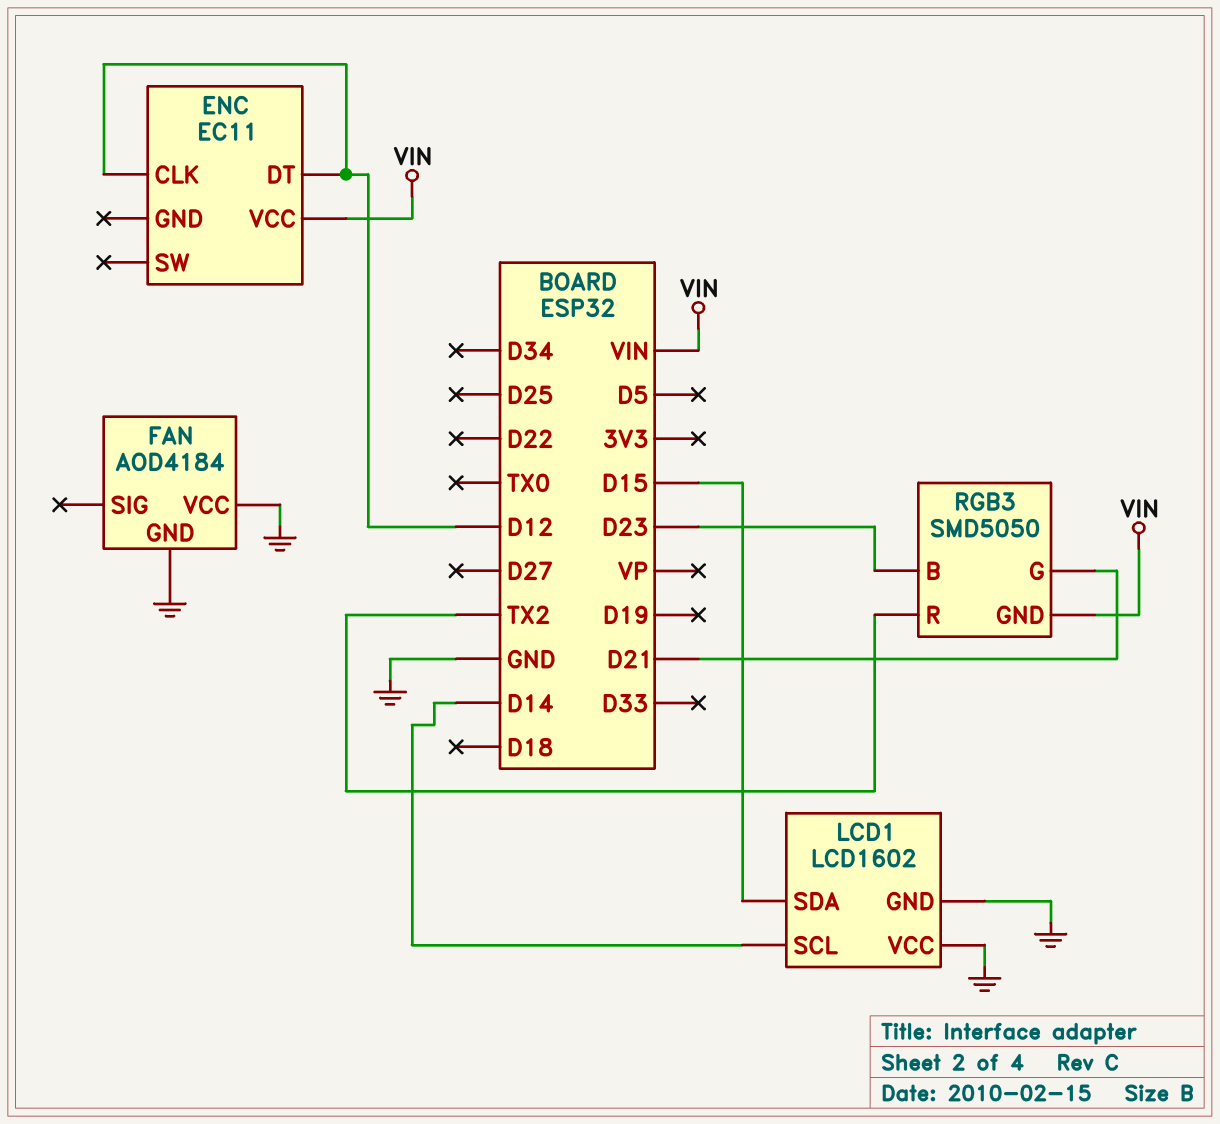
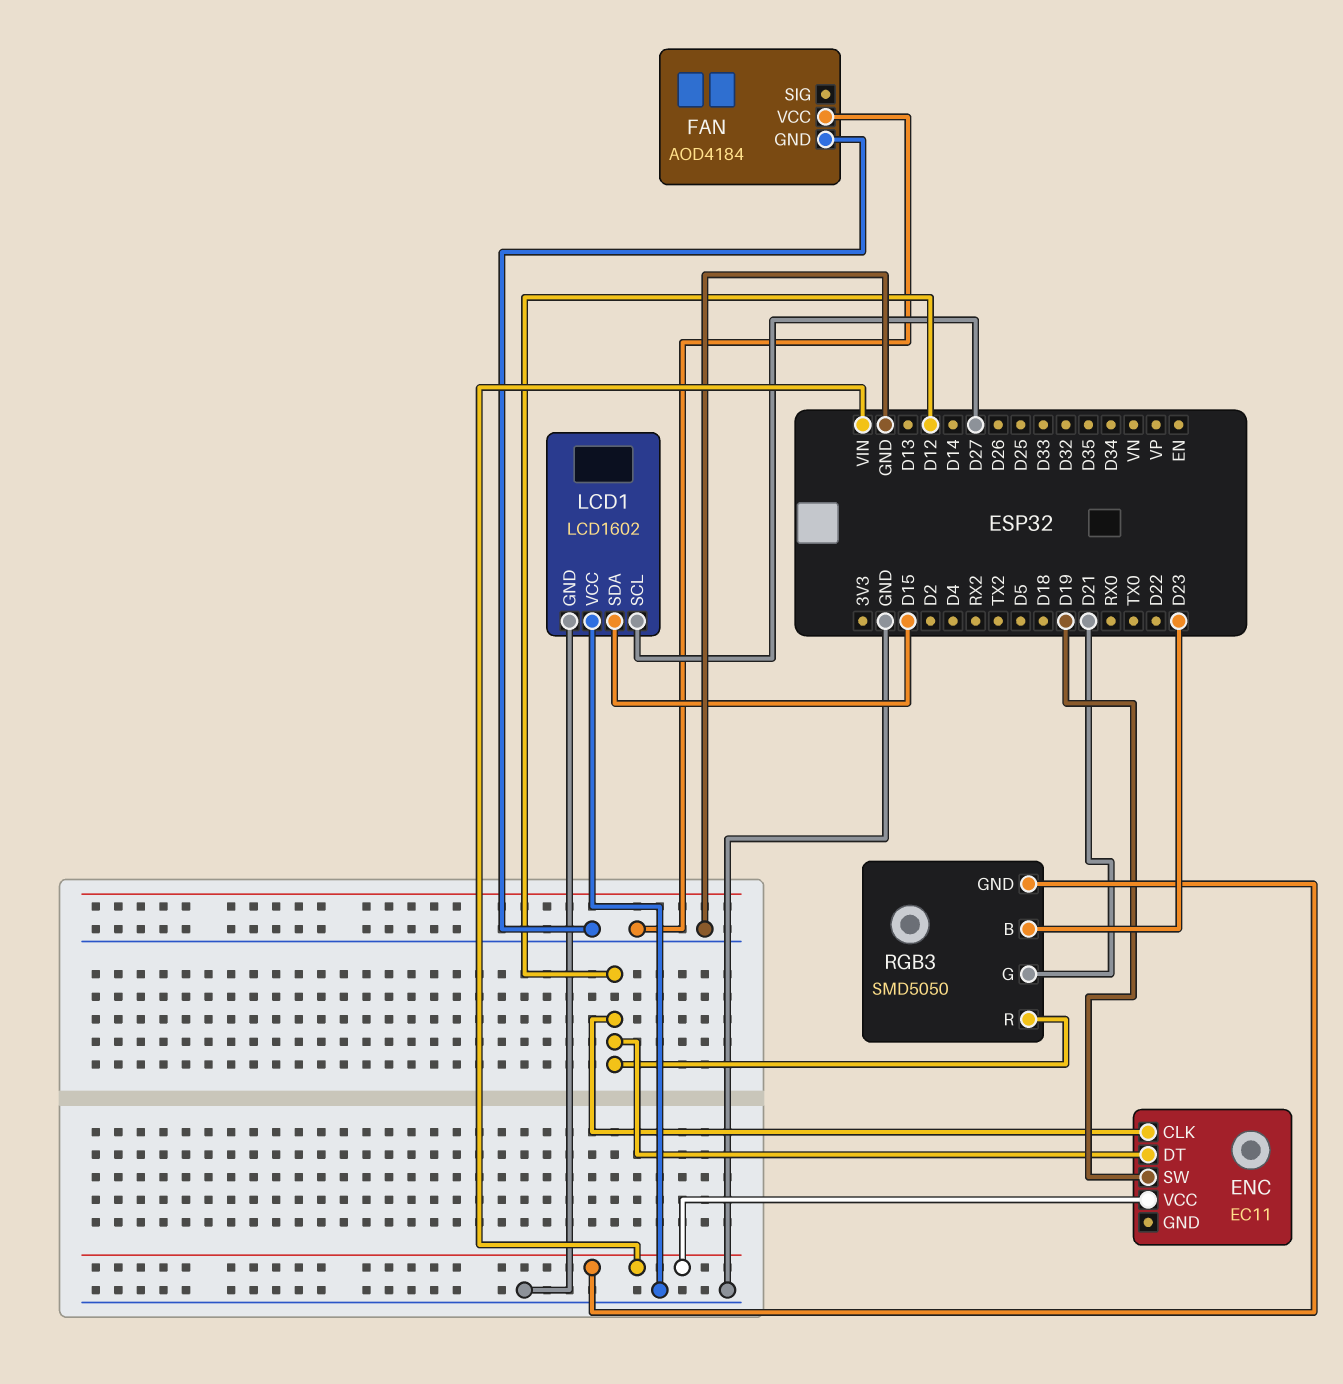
ENC pin SW: none -> D19
LCD1 pin SCL: D14 -> D27
RGB3 pin R: TX2 -> D12

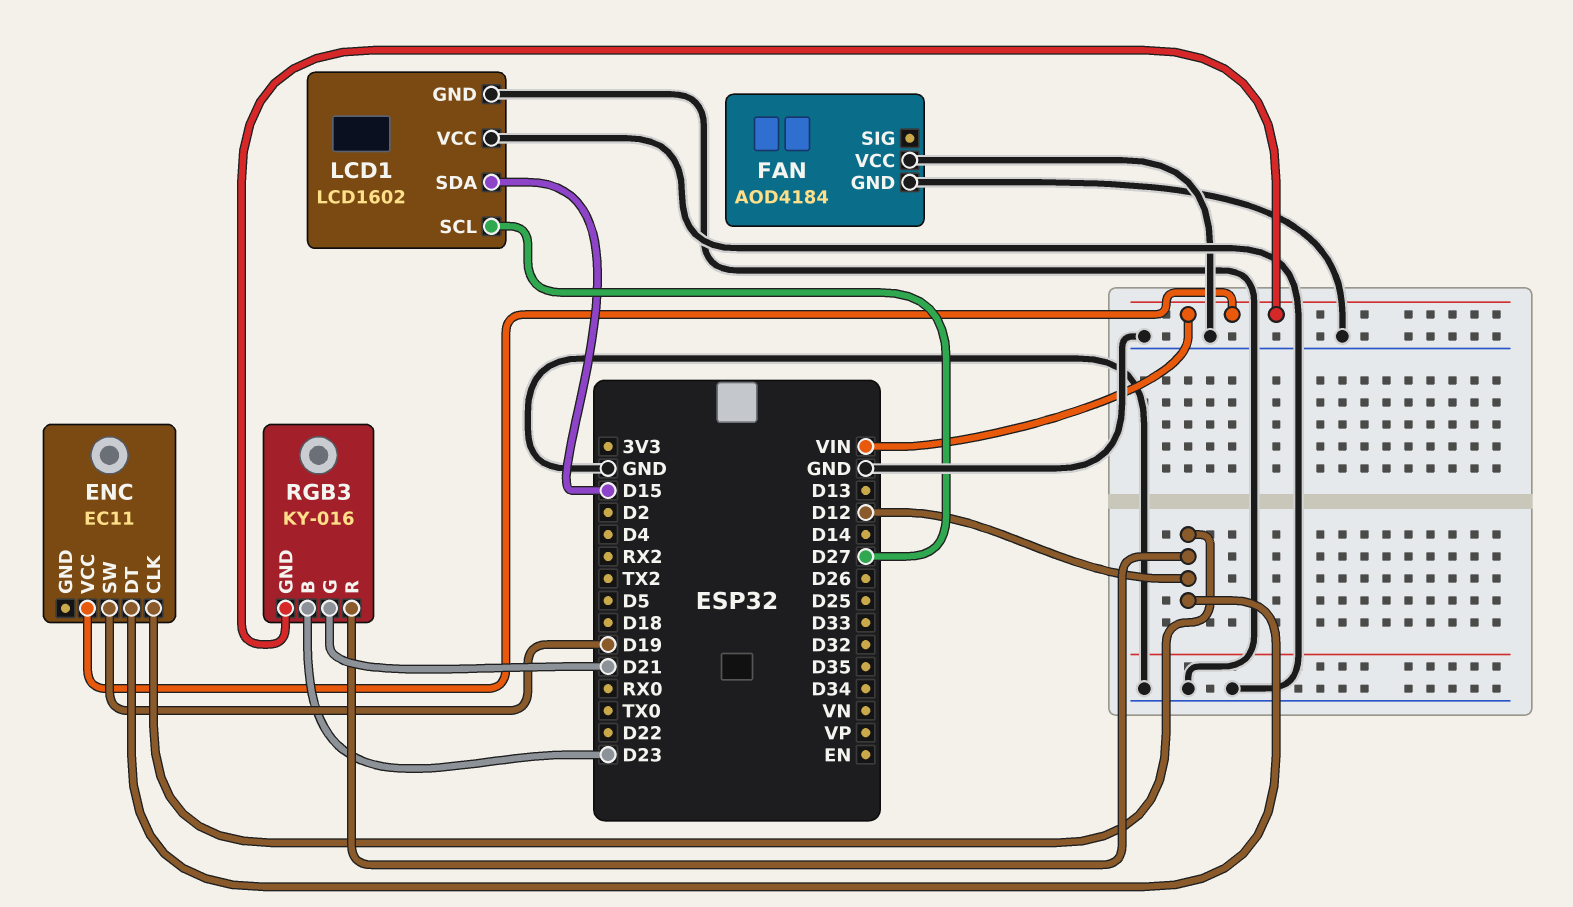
RGB3: SMD5050 -> KY-016

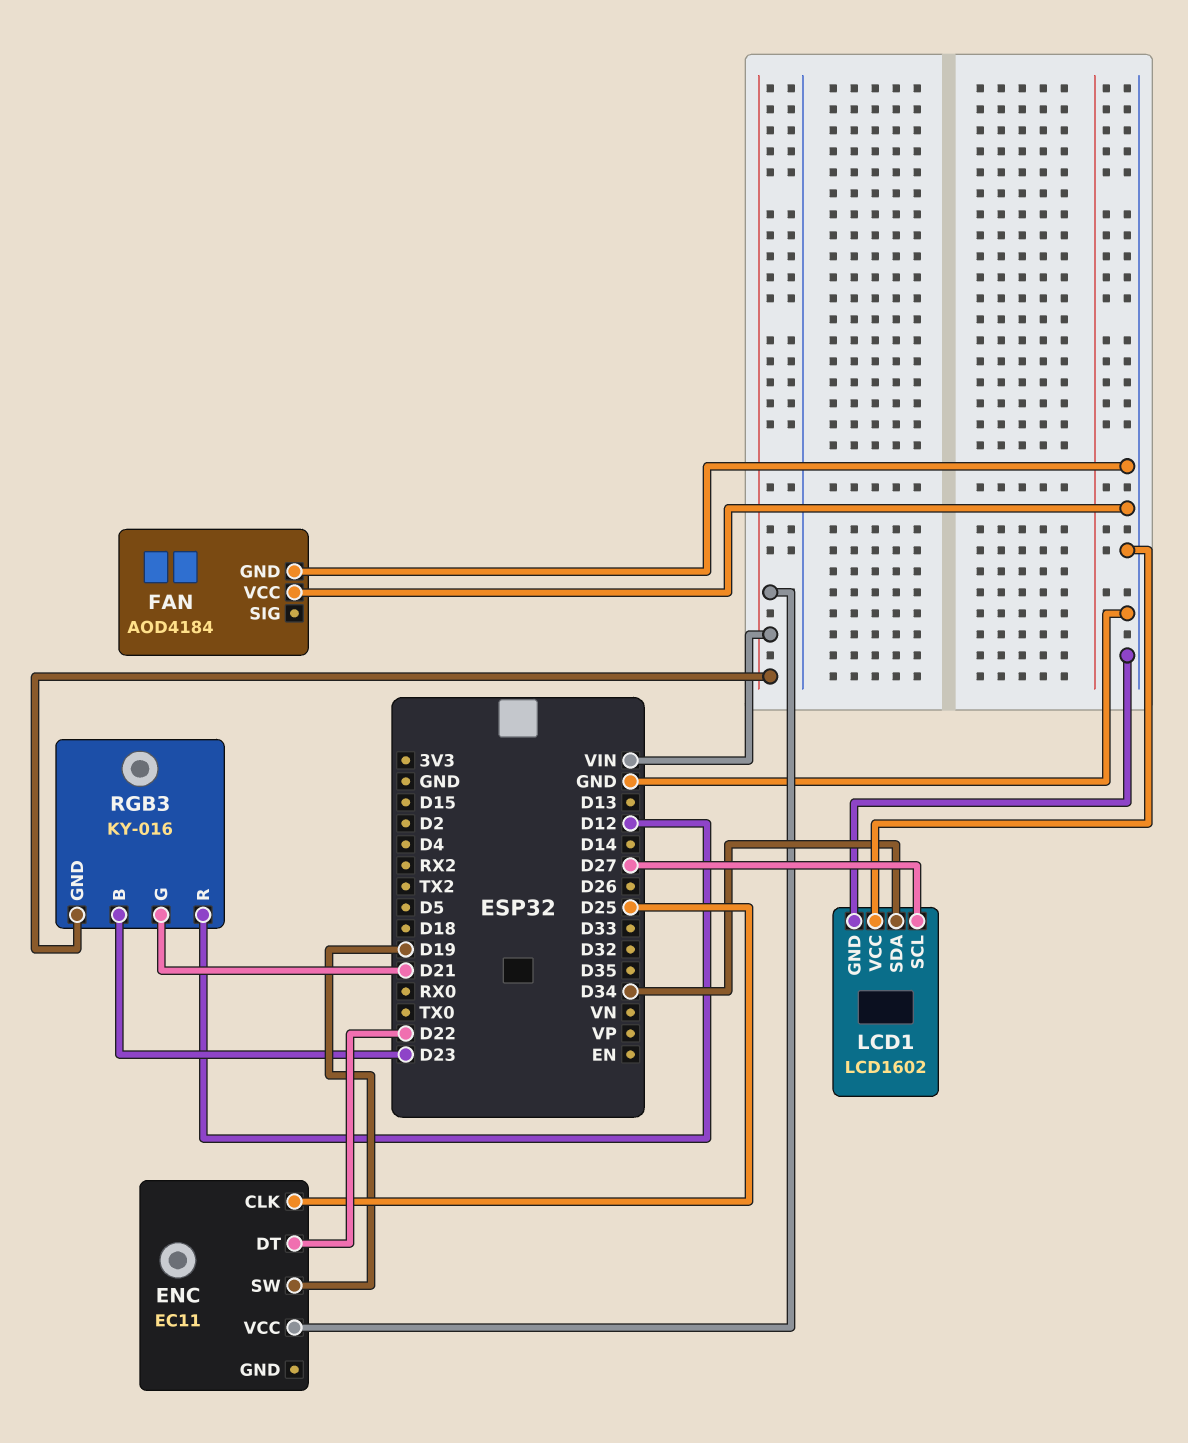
ENC pin CLK: D12 -> D25
ENC pin DT: D12 -> D22
LCD1 pin SDA: D15 -> D34

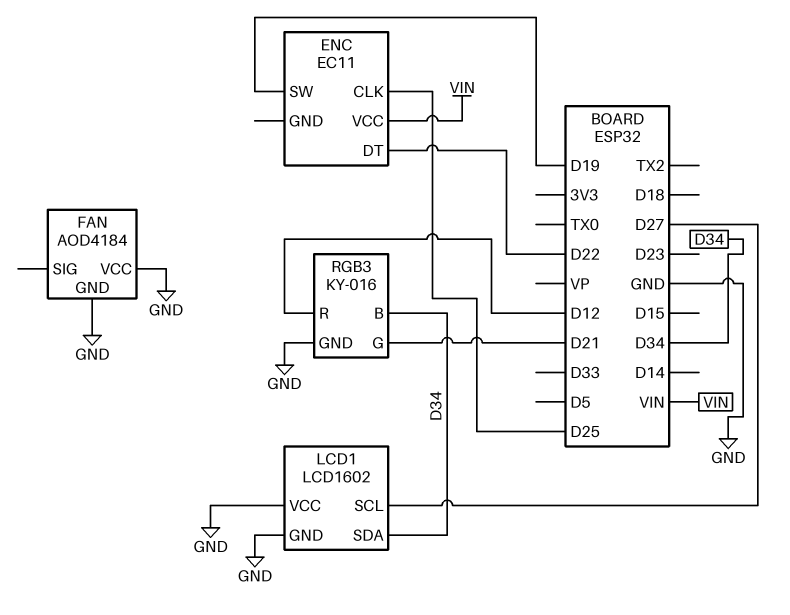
RGB3 pin B: D23 -> D34
RGB3 pin GND: VIN -> GND

